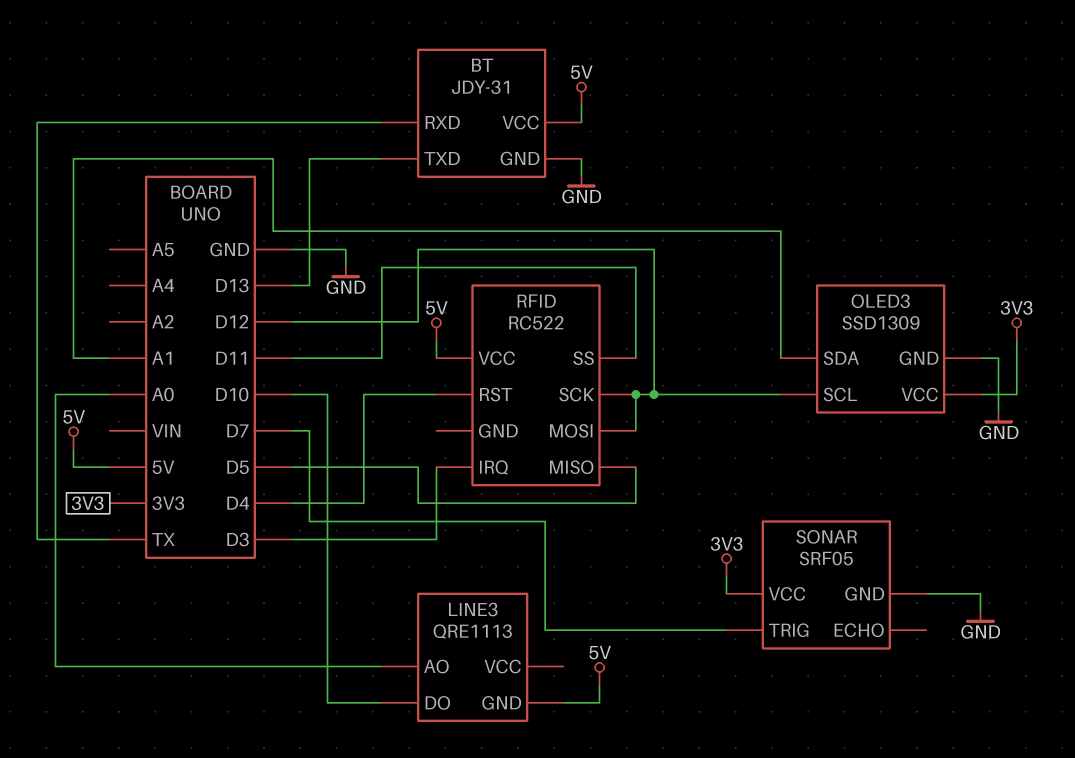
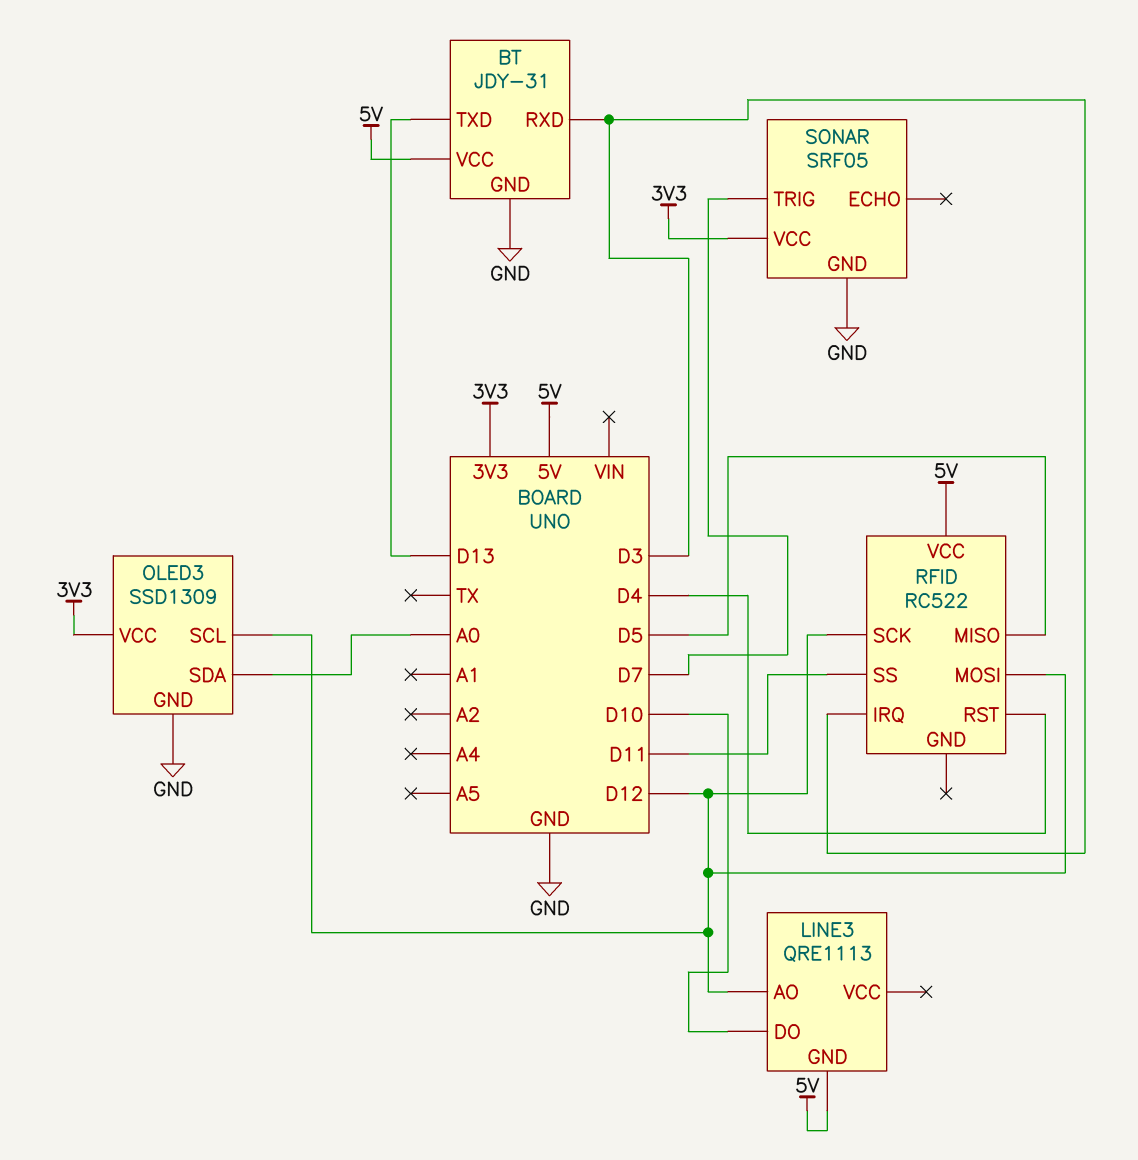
BT pin RXD: TX -> D3
LINE3 pin AO: A0 -> D12
OLED3 pin SDA: A1 -> A0

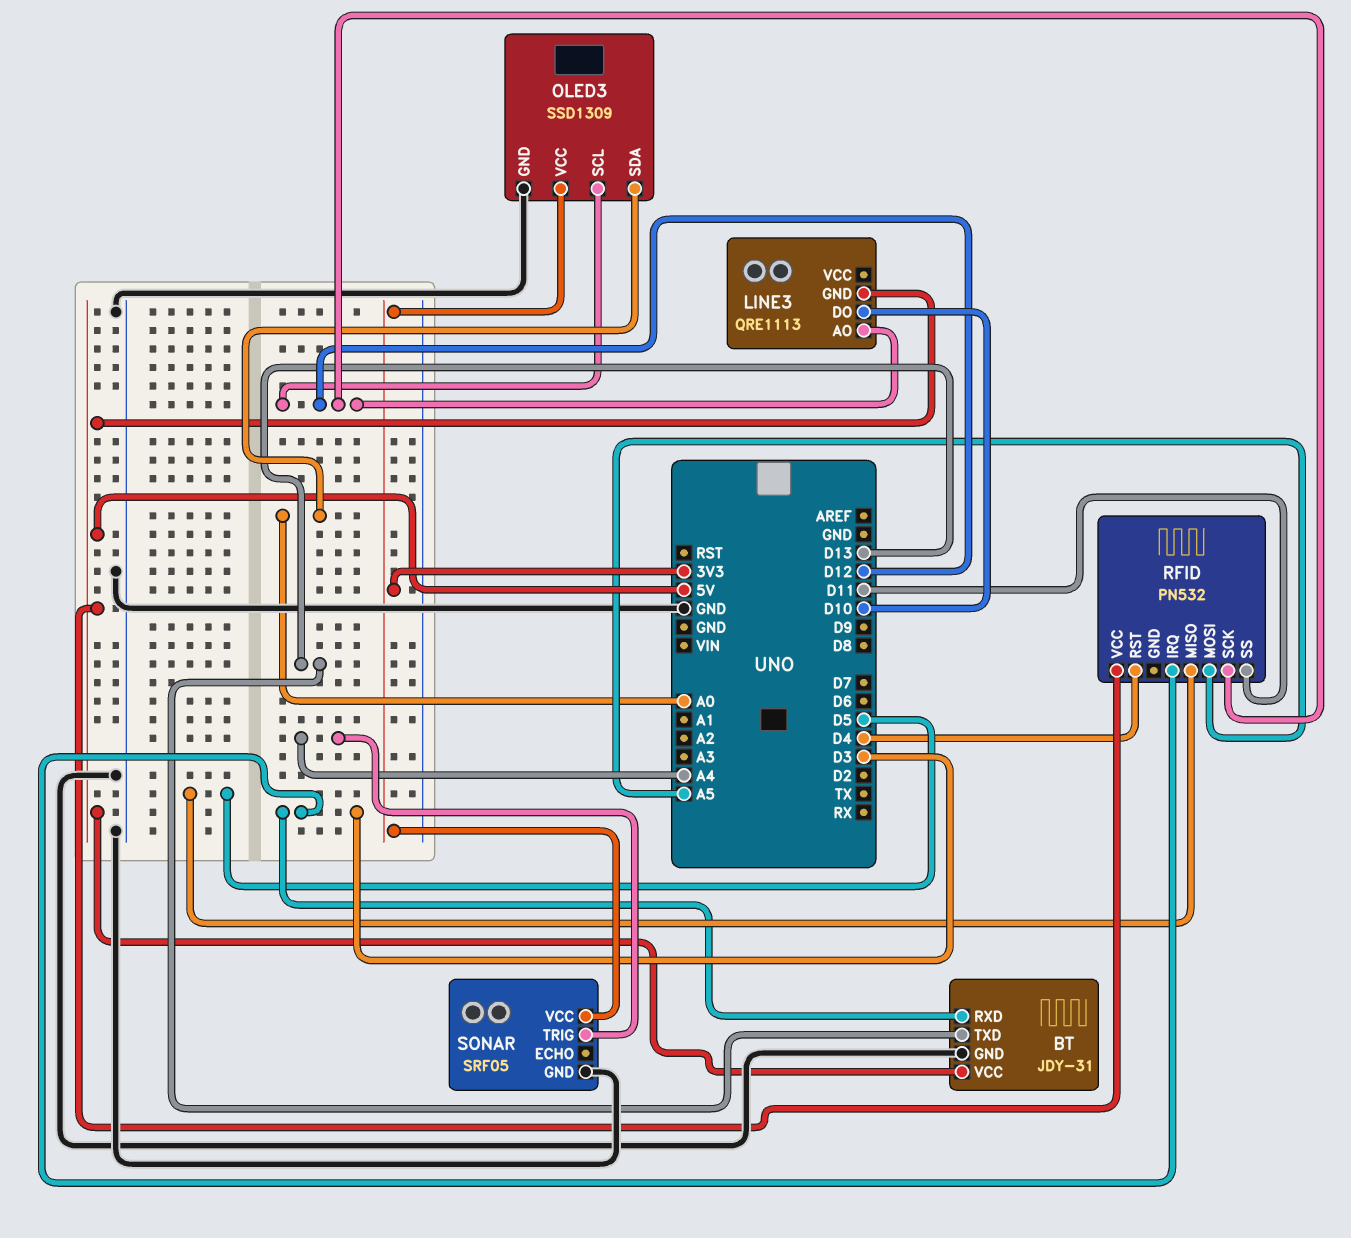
RFID: RC522 -> PN532
RFID pin MOSI: D12 -> A5
SONAR pin TRIG: D7 -> A4

